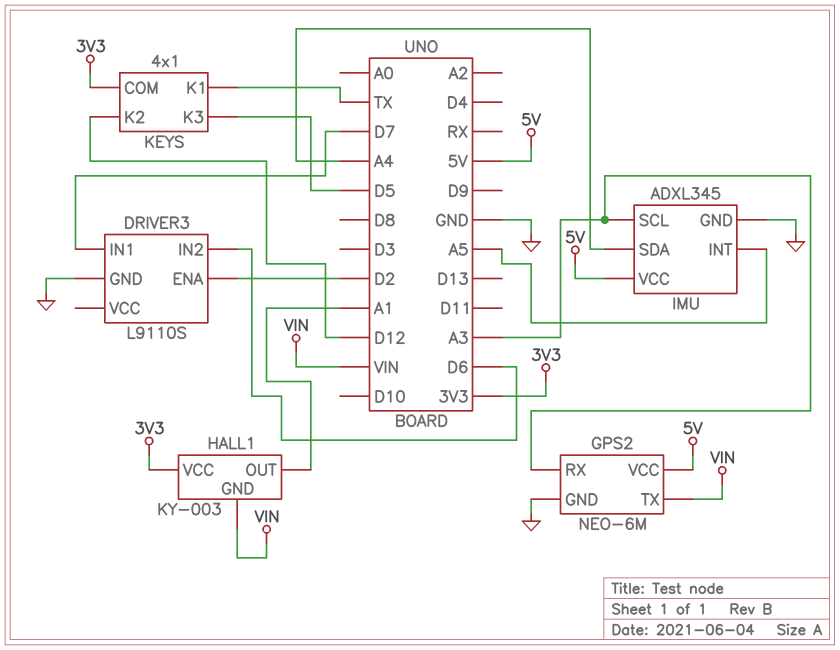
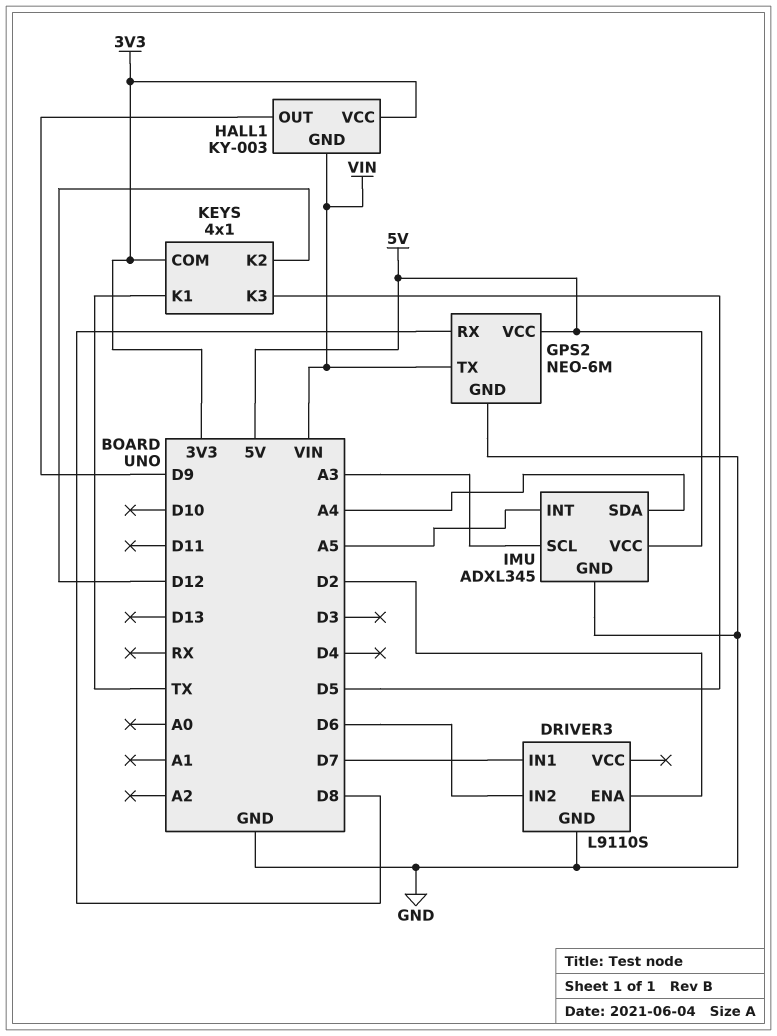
GPS2 pin RX: A3 -> D8
HALL1 pin OUT: A1 -> D9

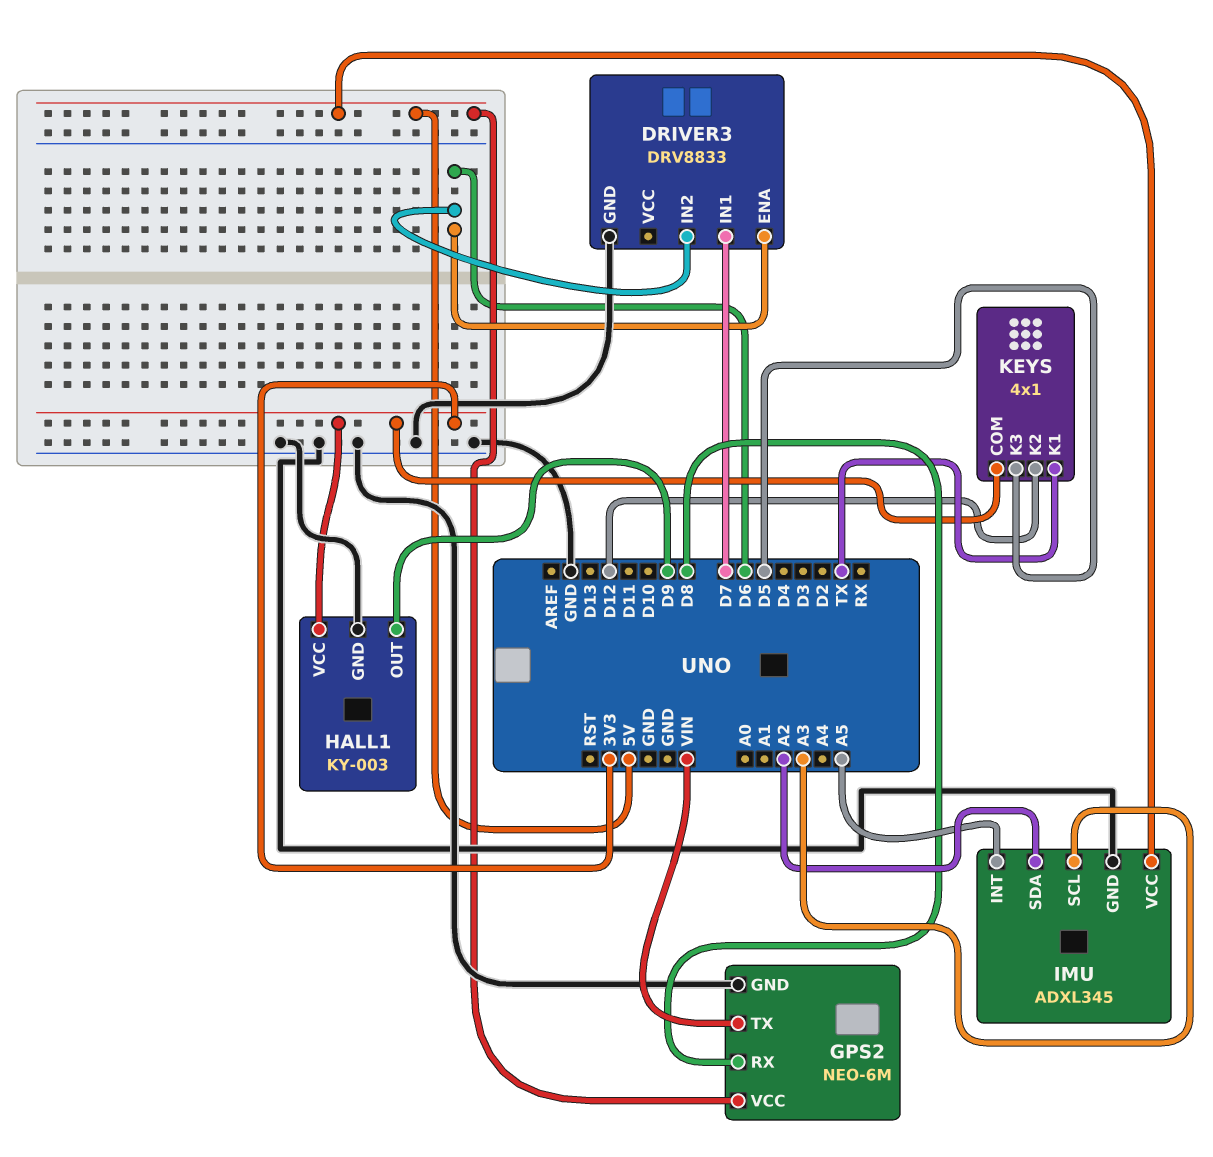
DRIVER3: L9110S -> DRV8833
DRIVER3 pin ENA: D2 -> D6
HALL1 pin GND: VIN -> GND
IMU pin SDA: A4 -> A2

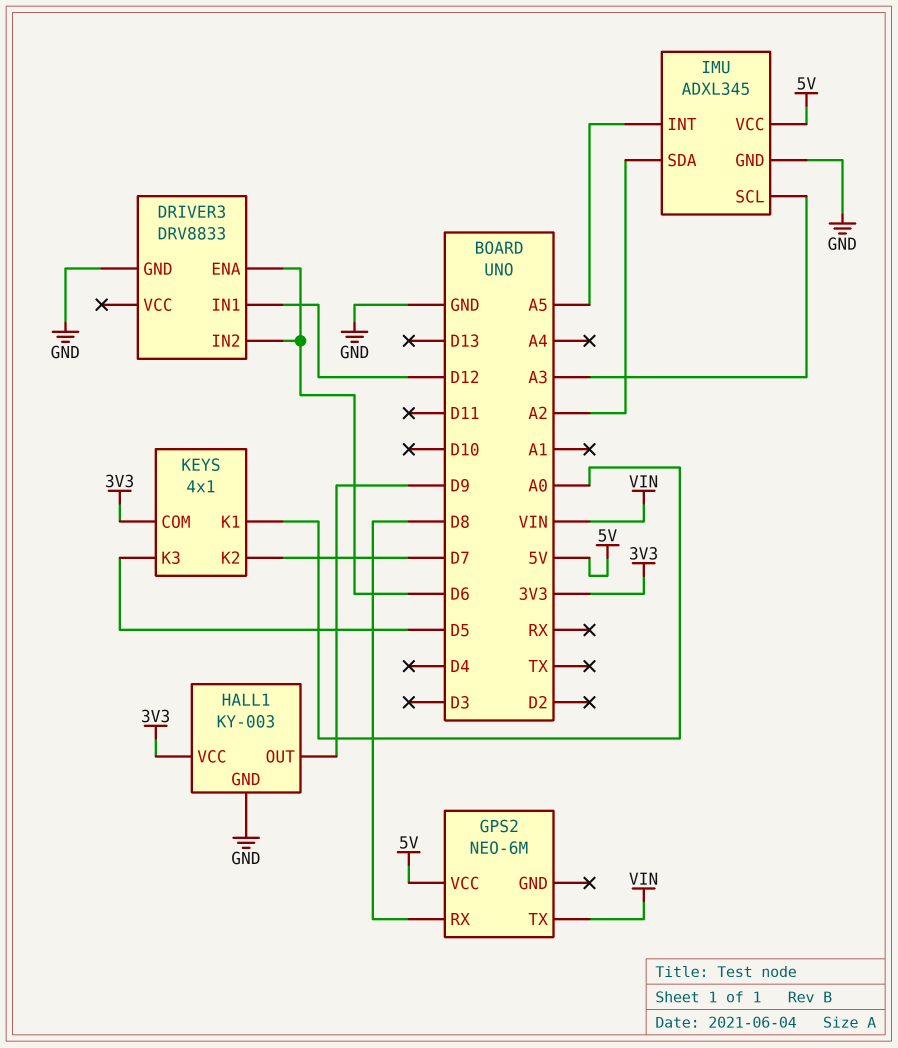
DRIVER3 pin IN1: D7 -> D12
GPS2 pin GND: GND -> none
KEYS pin K1: TX -> A0
KEYS pin K2: D12 -> D7

